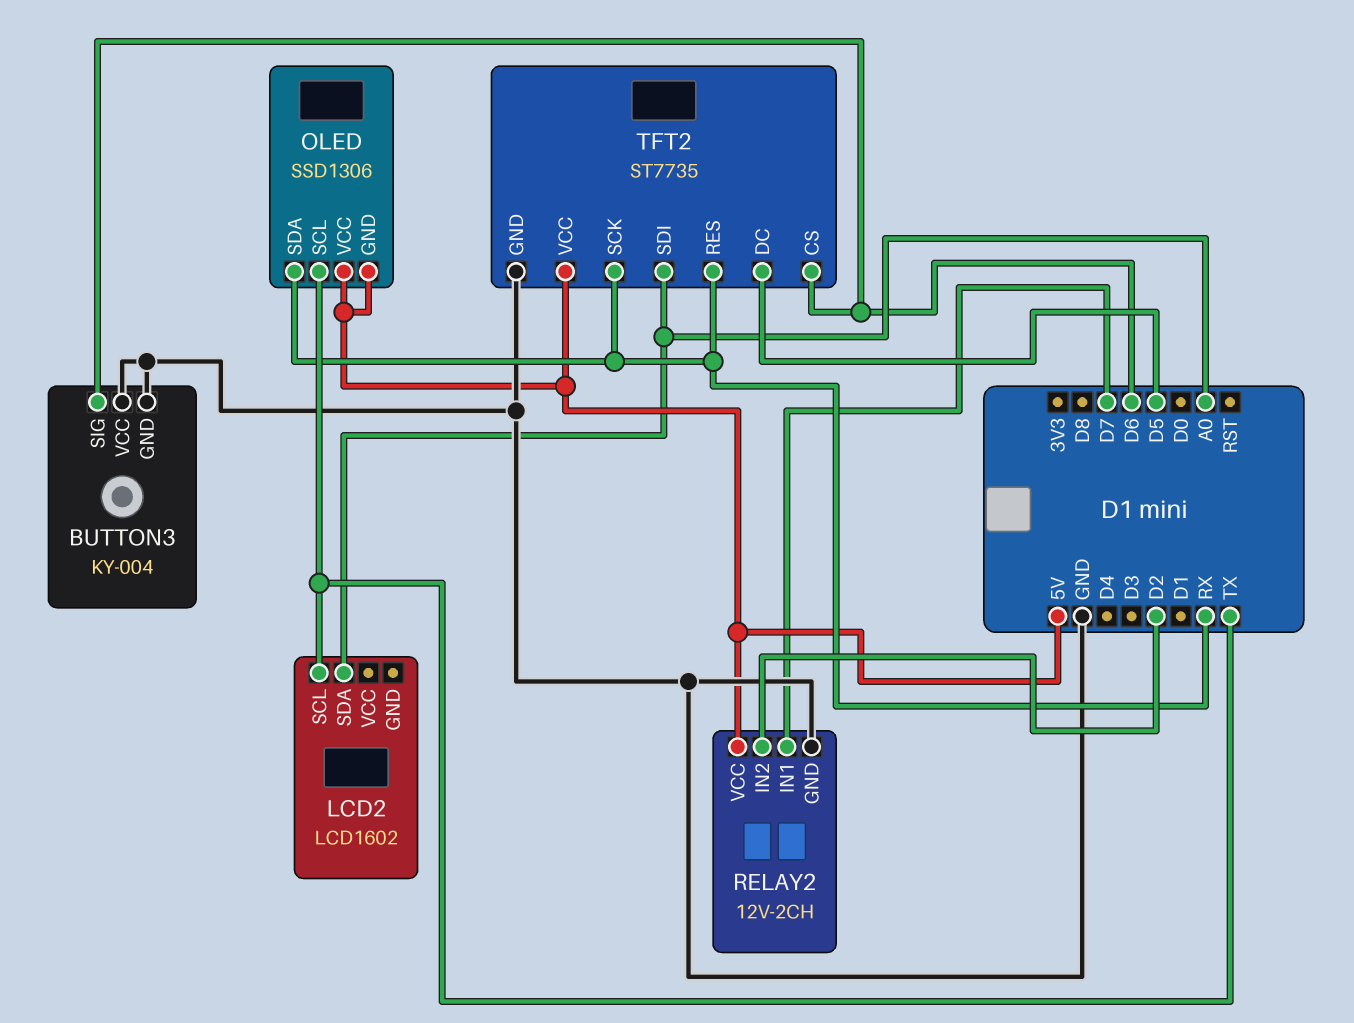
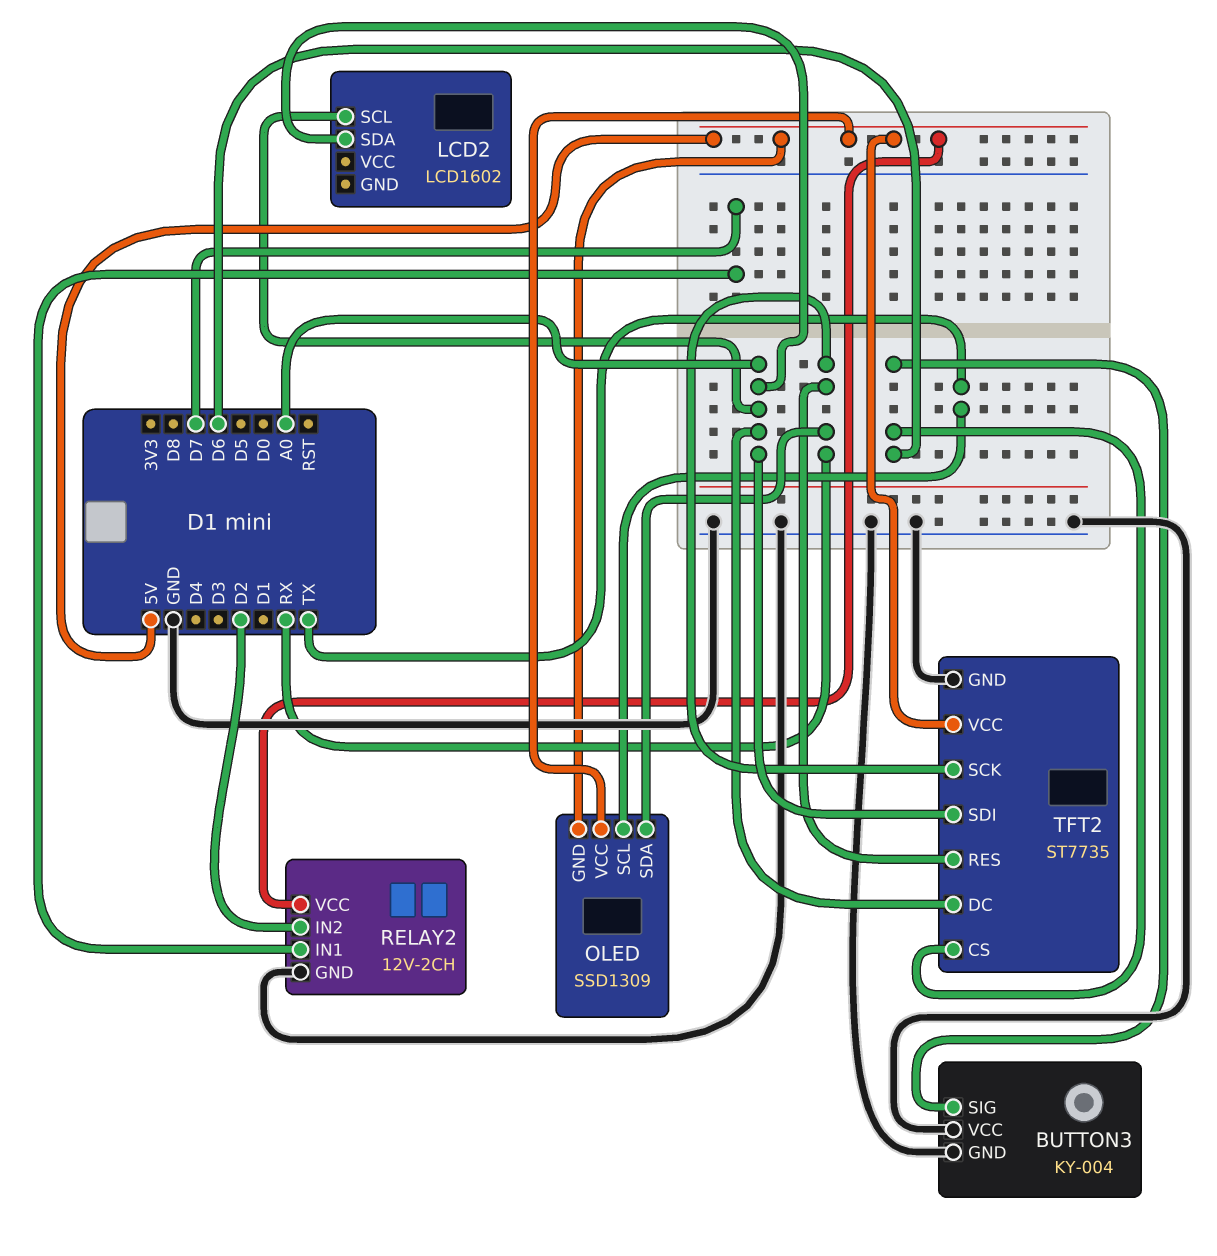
LCD2 pin SCL: TX -> A0
OLED: SSD1306 -> SSD1309
TFT2 pin DC: D5 -> A0

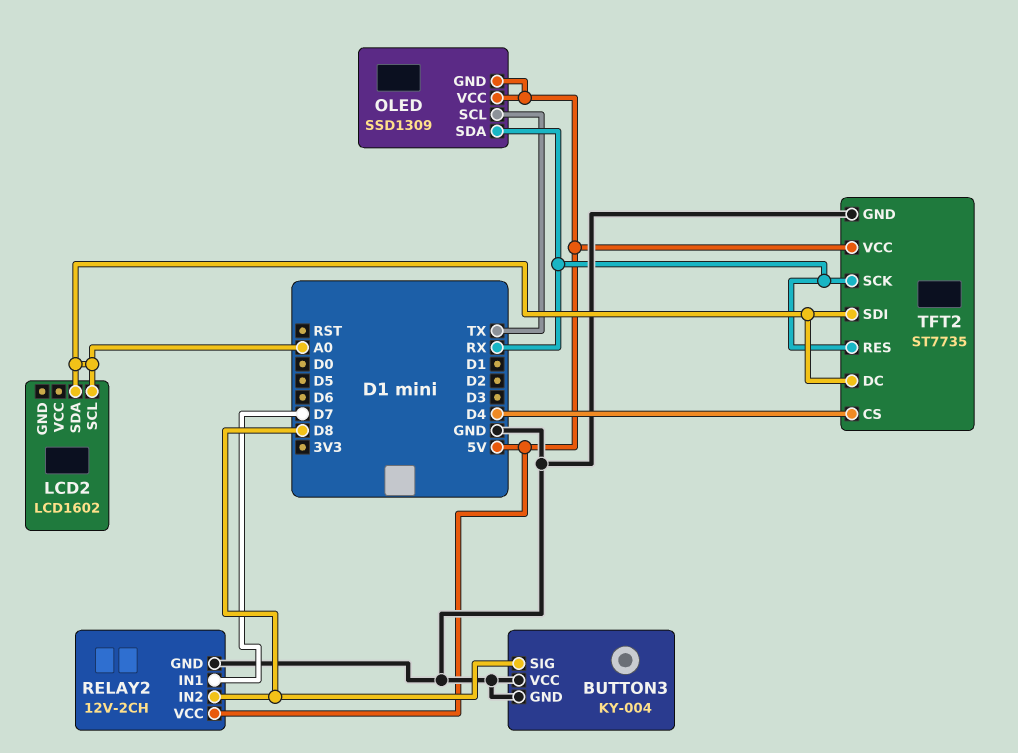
BUTTON3 pin SIG: D6 -> D8
RELAY2 pin IN2: D2 -> D8
TFT2 pin CS: D6 -> D4

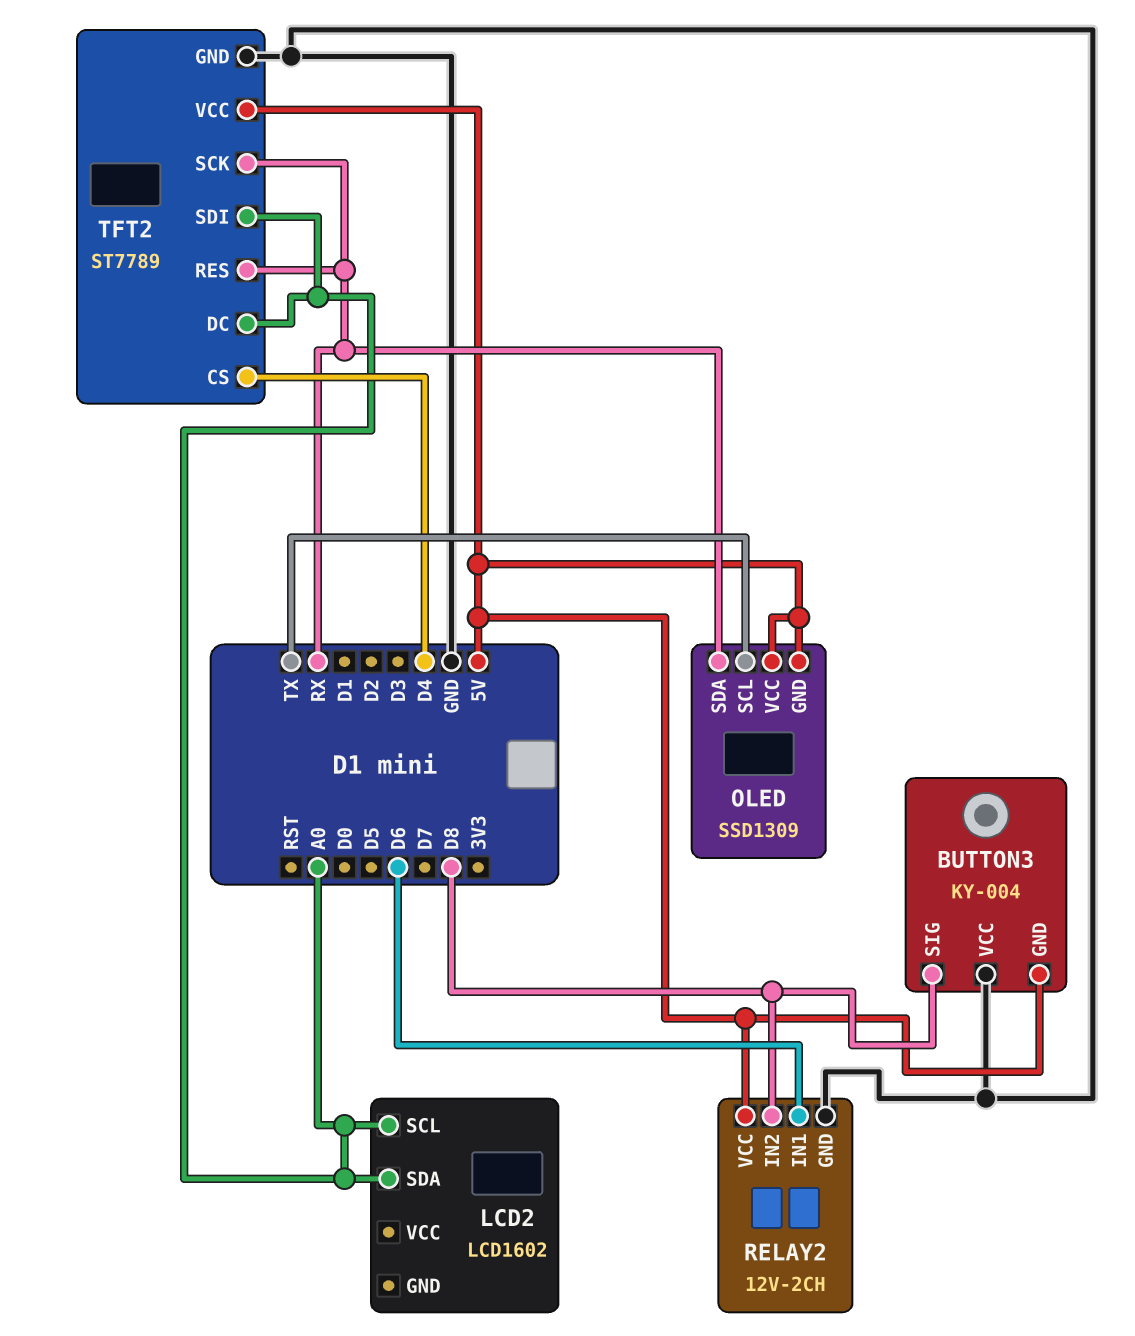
BUTTON3 pin GND: GND -> 5V
RELAY2 pin IN1: D7 -> D6
TFT2: ST7735 -> ST7789

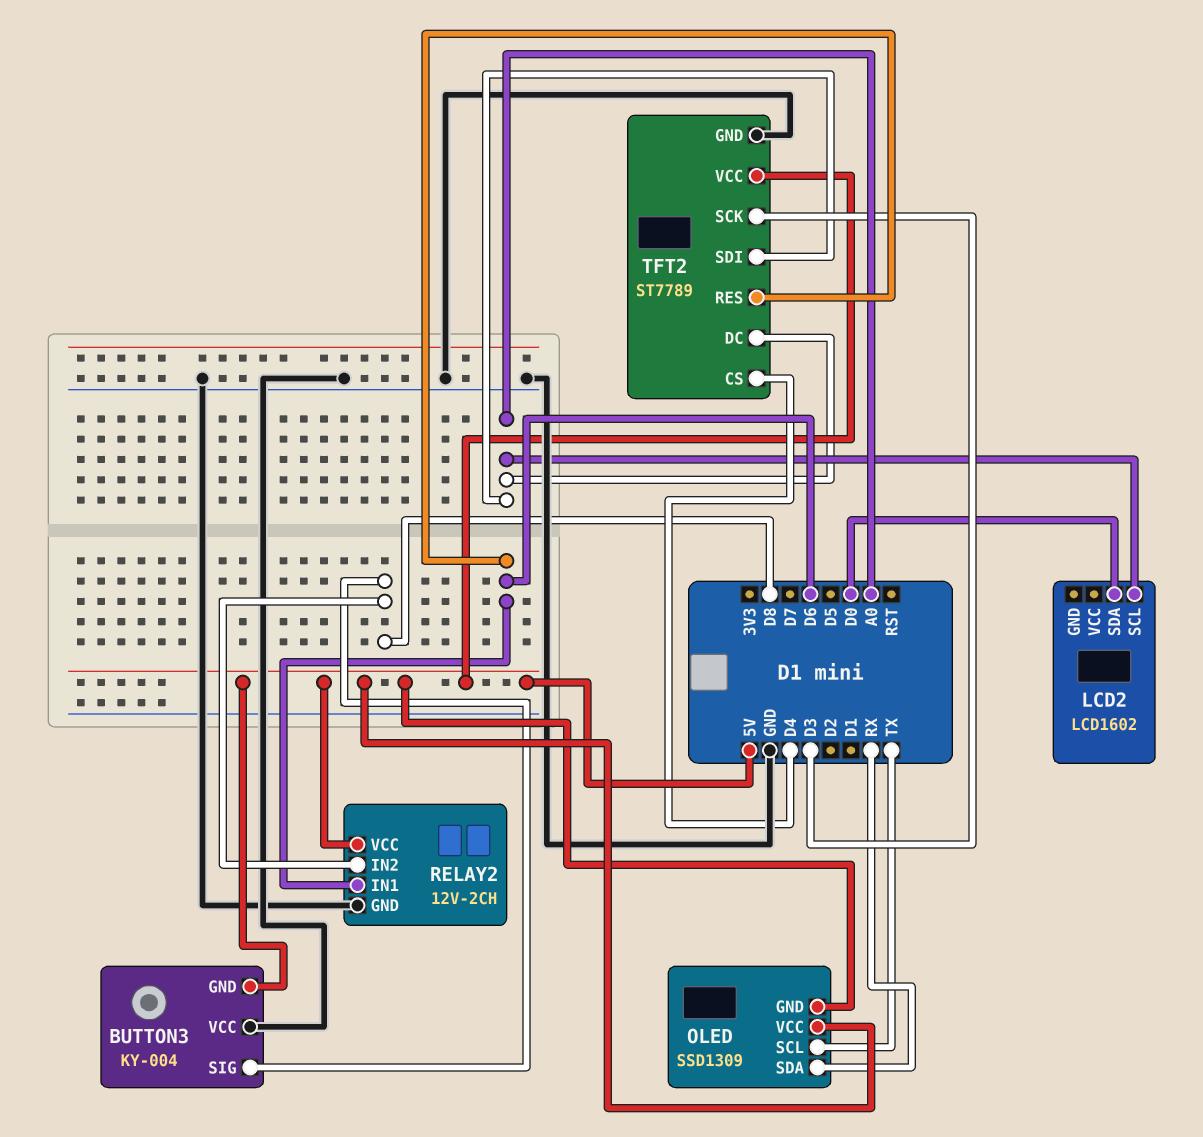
LCD2 pin SDA: A0 -> D0
TFT2 pin RES: RX -> D6
TFT2 pin SCK: RX -> D3

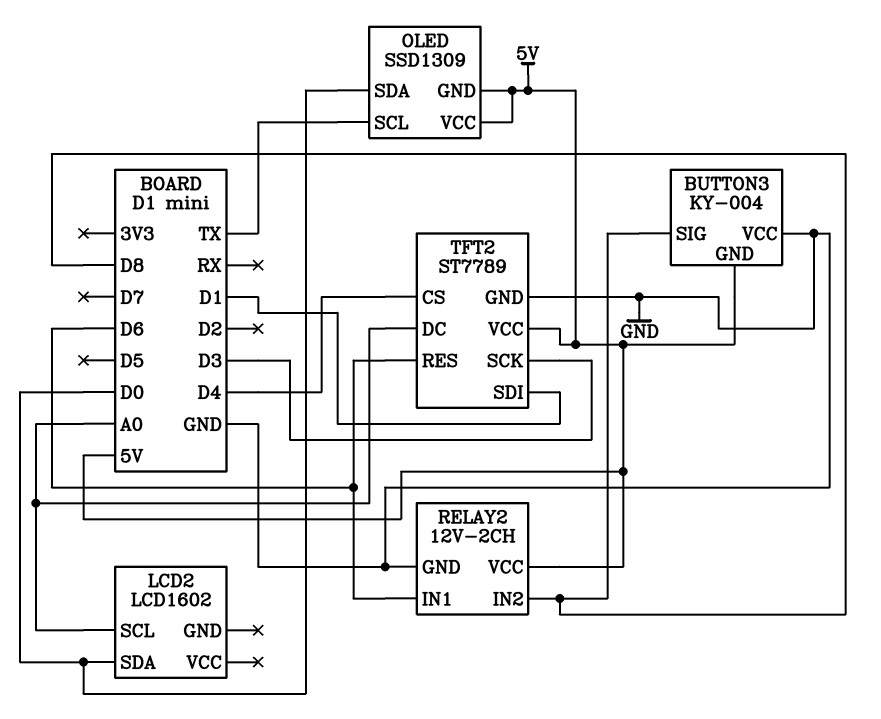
OLED pin SDA: RX -> D0
TFT2 pin SDI: A0 -> D1

